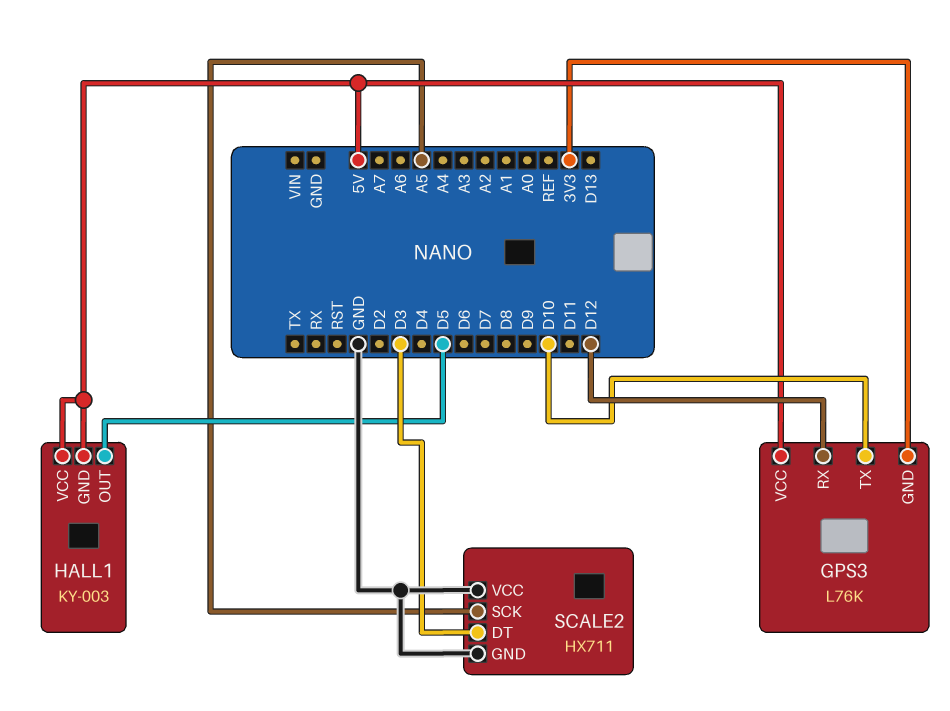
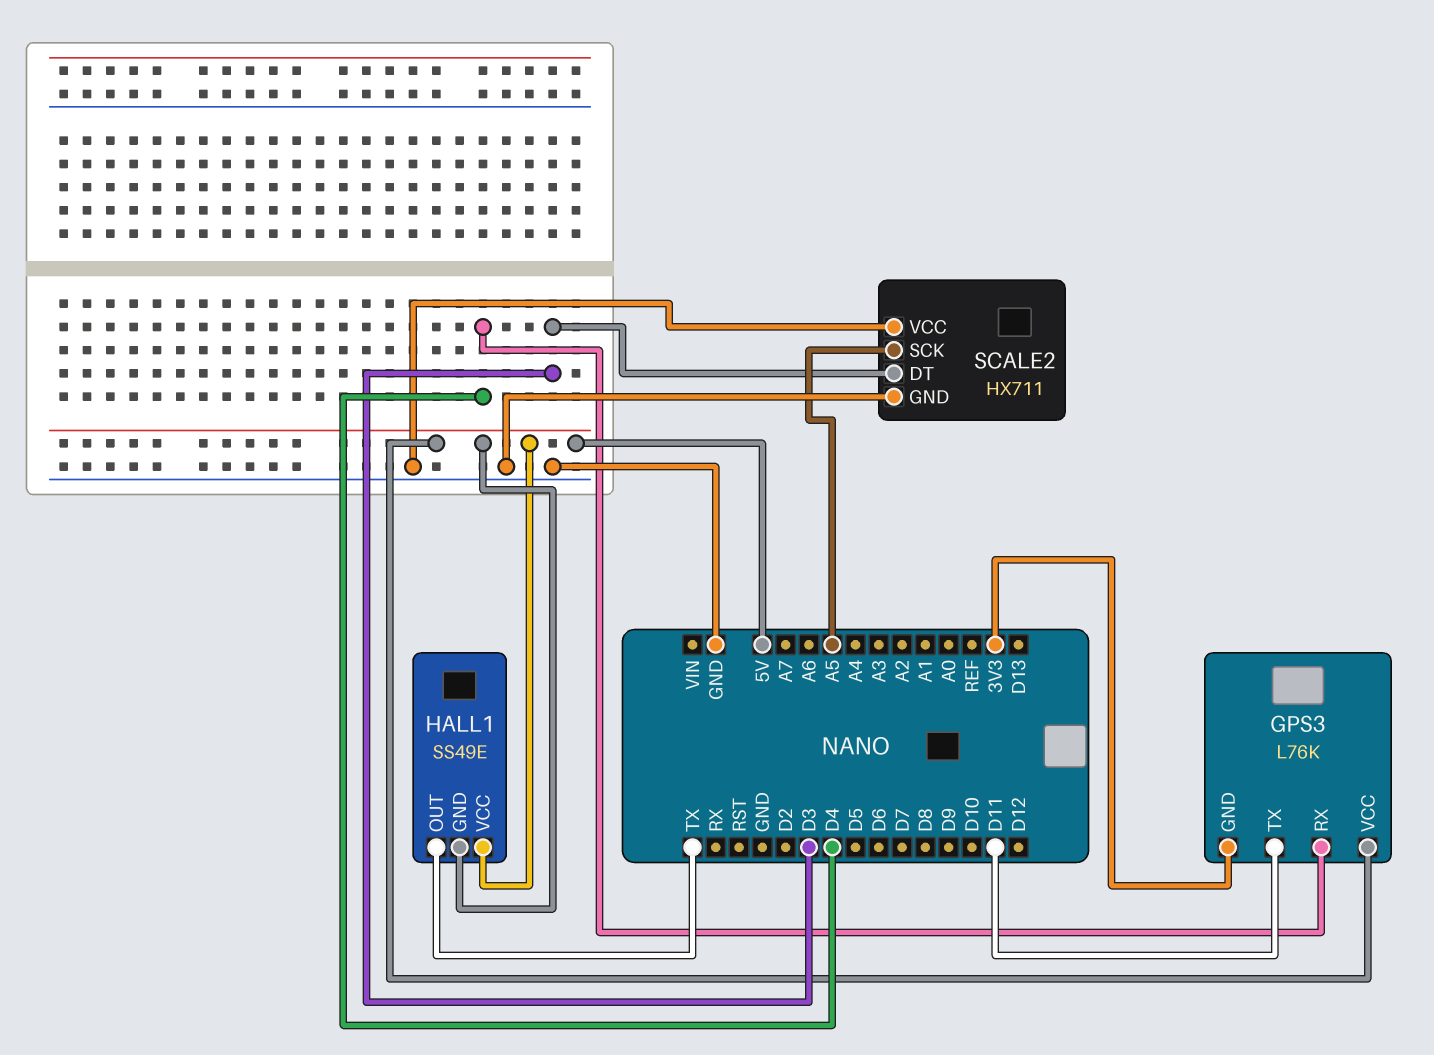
GPS3 pin RX: D12 -> D4
GPS3 pin TX: D10 -> D11
HALL1: KY-003 -> SS49E
HALL1 pin OUT: D5 -> TX

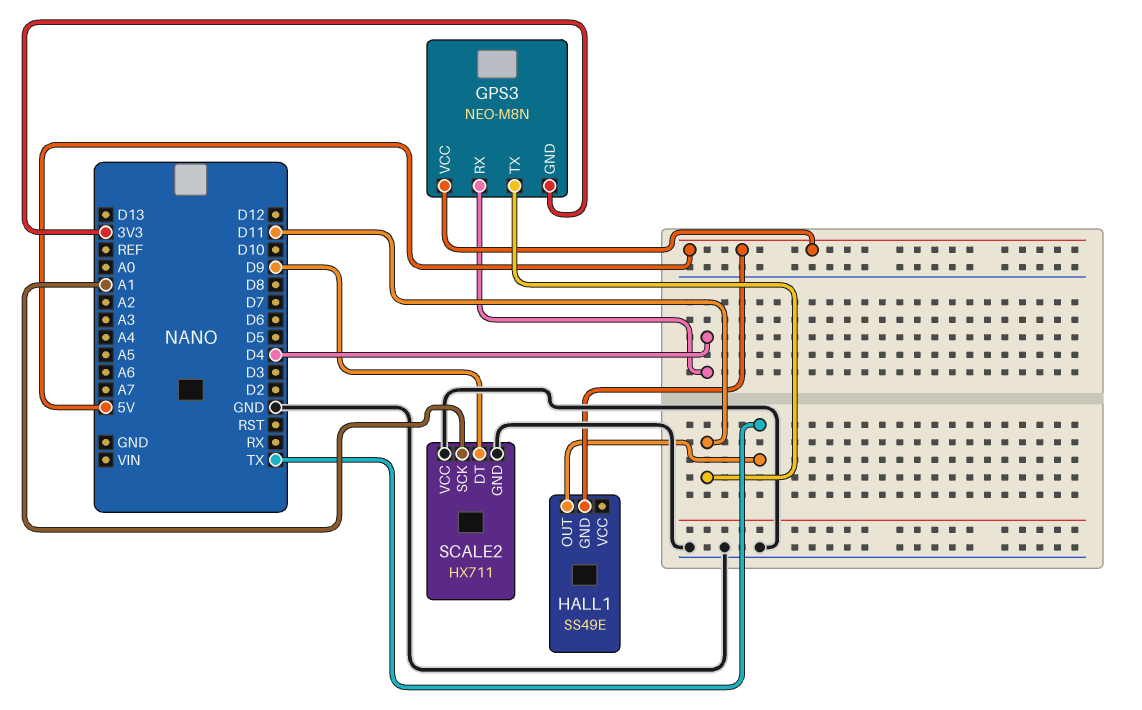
GPS3: L76K -> NEO-M8N
HALL1 pin VCC: 5V -> none
SCALE2 pin DT: D3 -> D9
SCALE2 pin SCK: A5 -> A1

